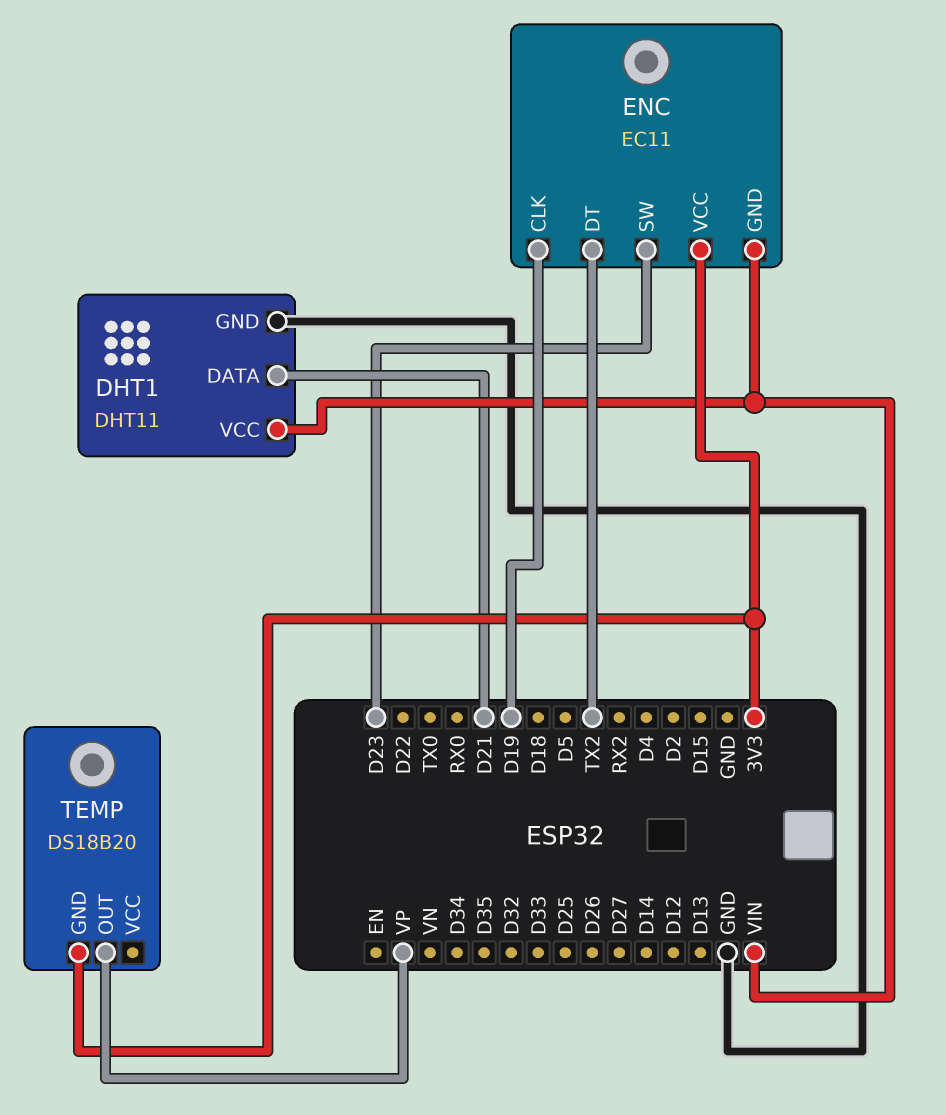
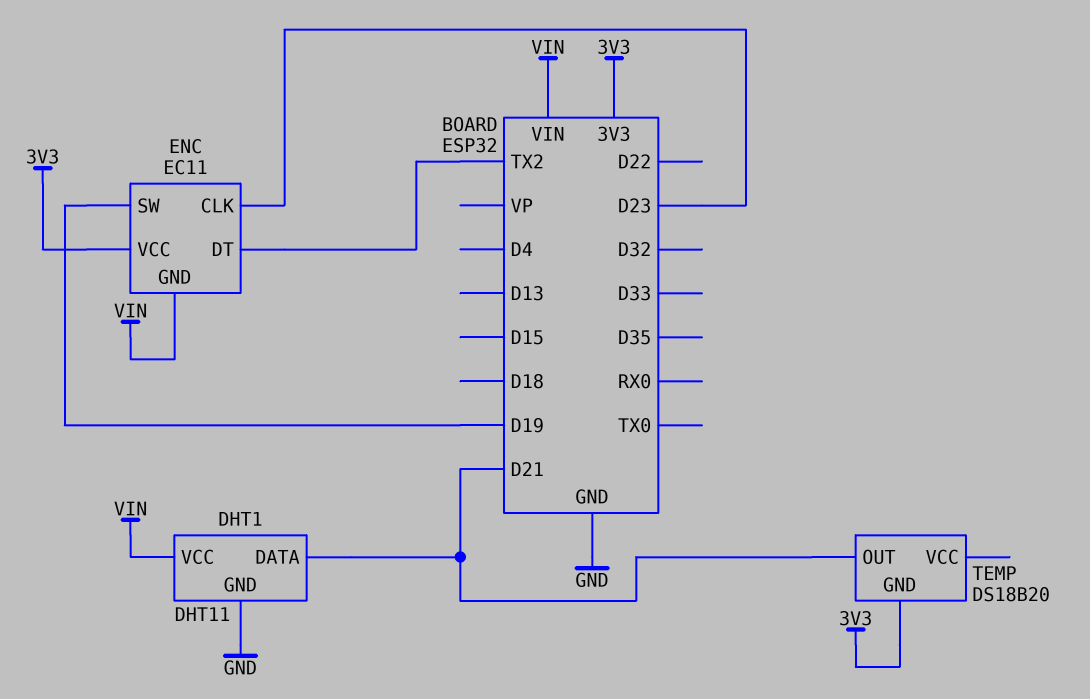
ENC pin CLK: D19 -> D23
ENC pin SW: D23 -> D19
TEMP pin OUT: VP -> D21

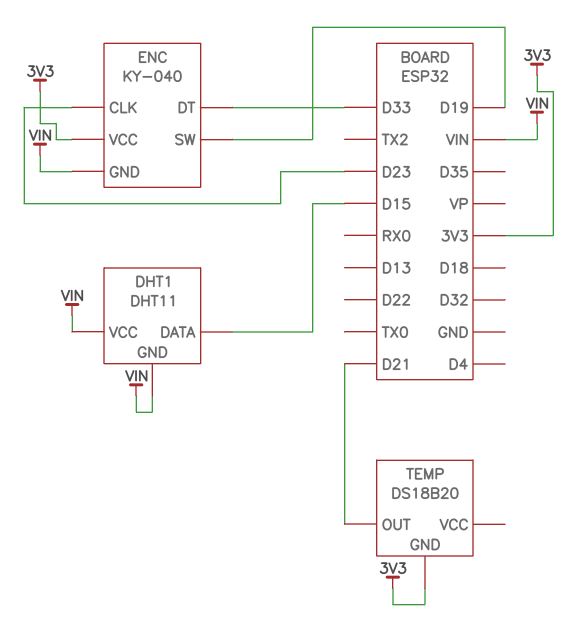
DHT1 pin DATA: D21 -> D15
DHT1 pin GND: GND -> VIN
ENC: EC11 -> KY-040
ENC pin DT: TX2 -> D33

